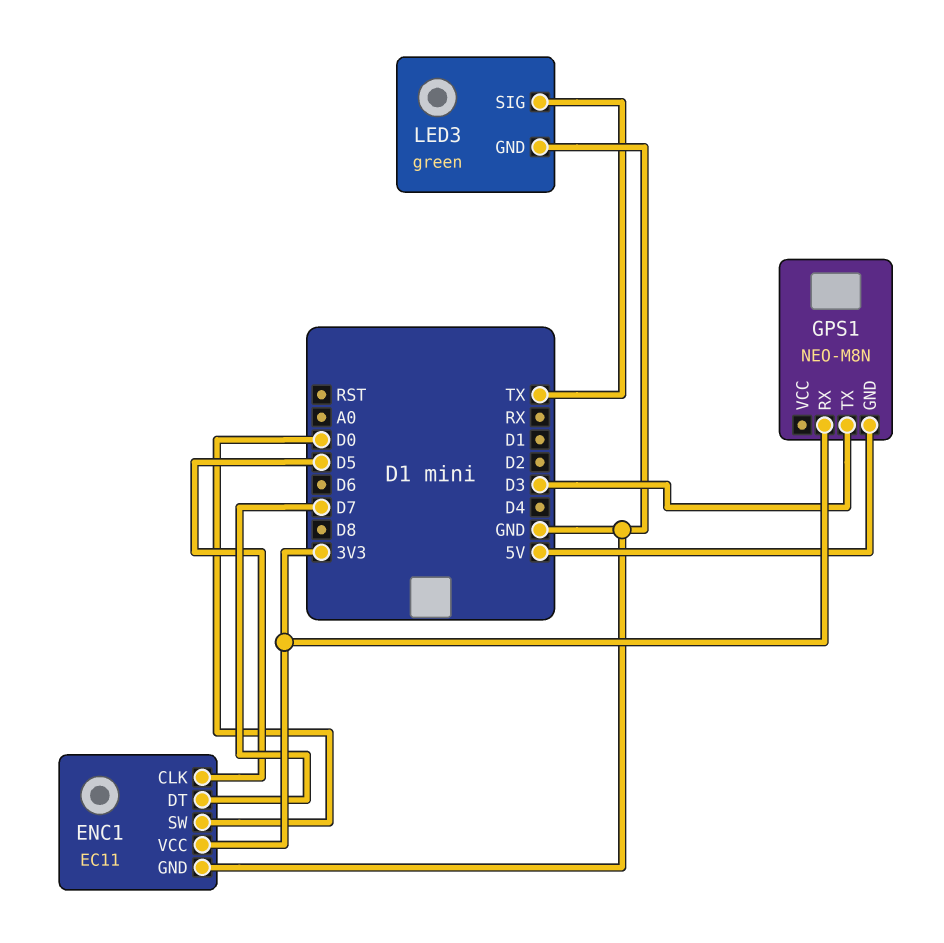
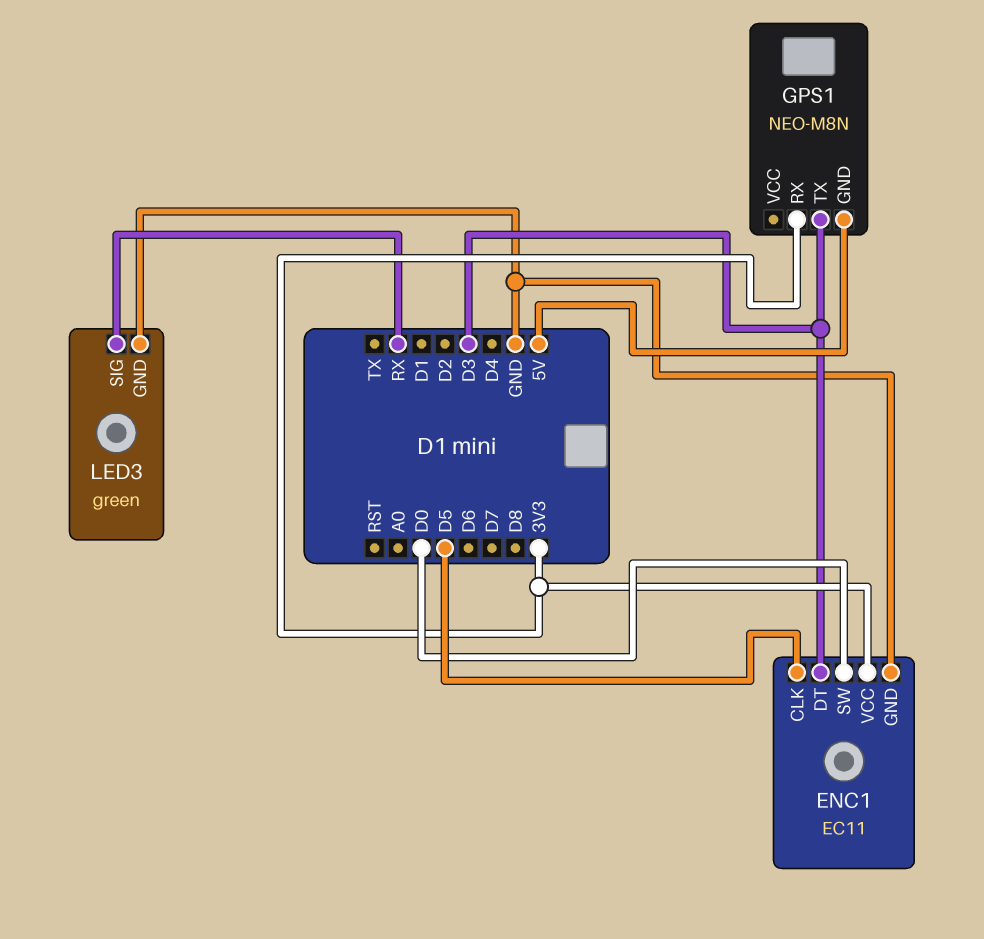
ENC1 pin DT: D7 -> D3
LED3 pin SIG: TX -> RX

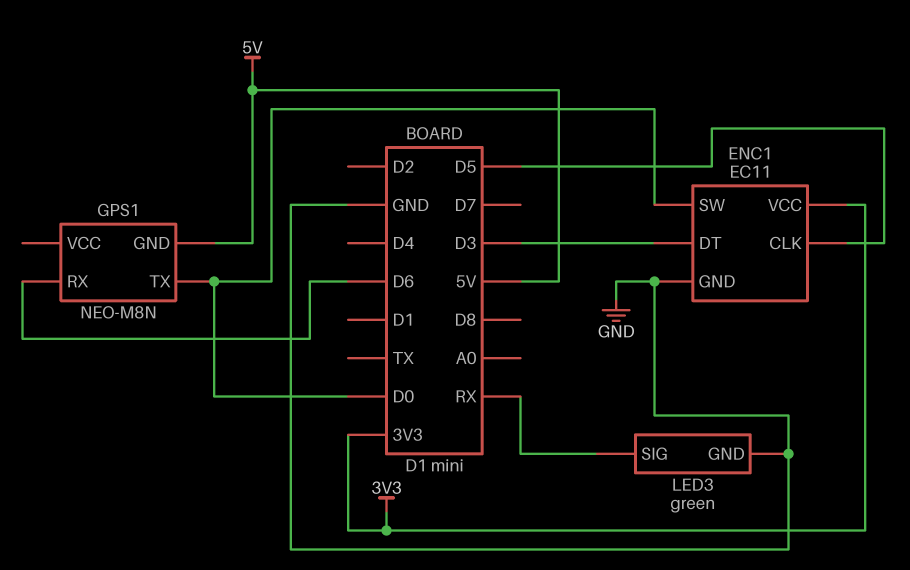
GPS1 pin RX: 3V3 -> D6
GPS1 pin TX: D3 -> D0

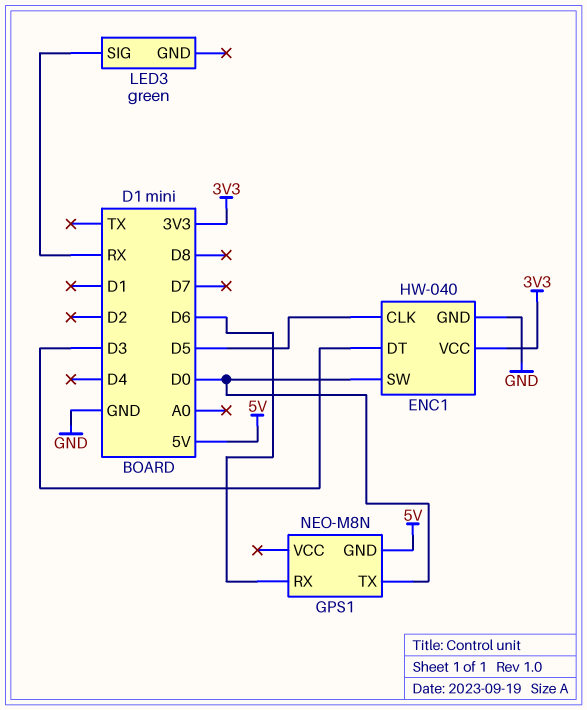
ENC1: EC11 -> HW-040
LED3 pin GND: GND -> none

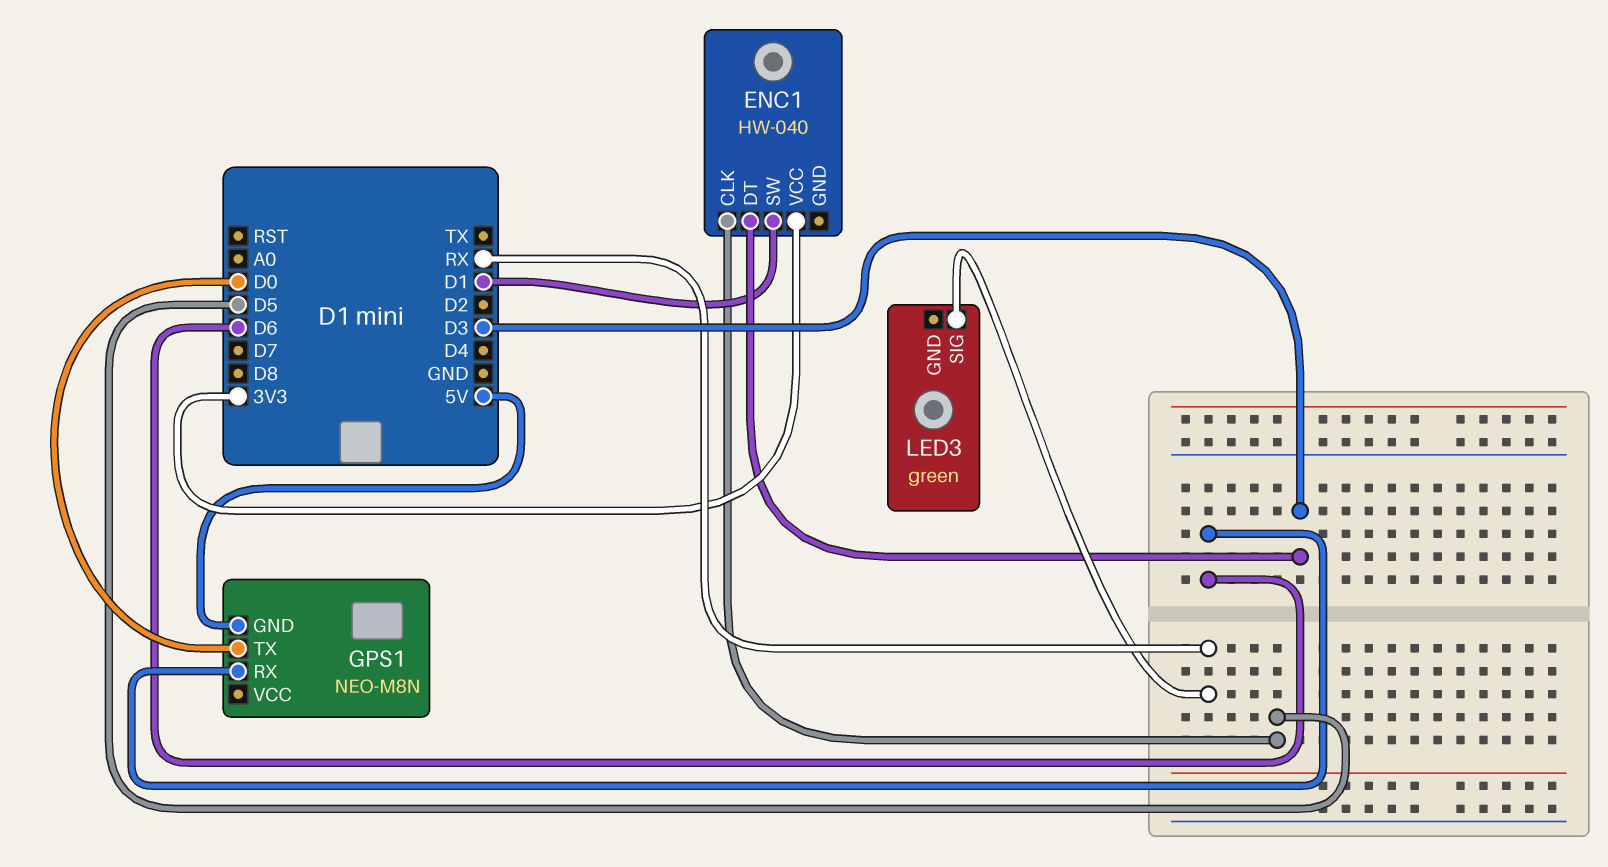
ENC1 pin GND: GND -> none
ENC1 pin SW: D0 -> D1

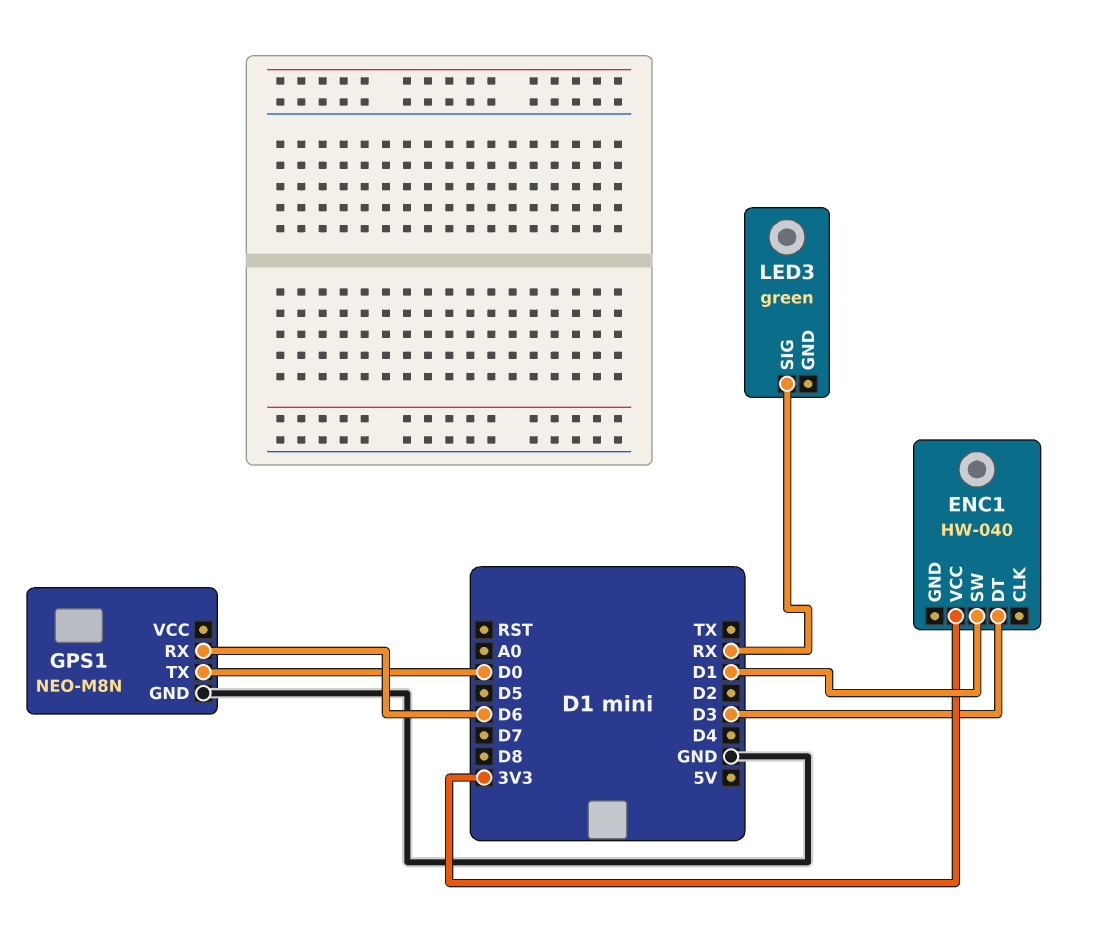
ENC1 pin CLK: D5 -> none
GPS1 pin GND: 5V -> GND

